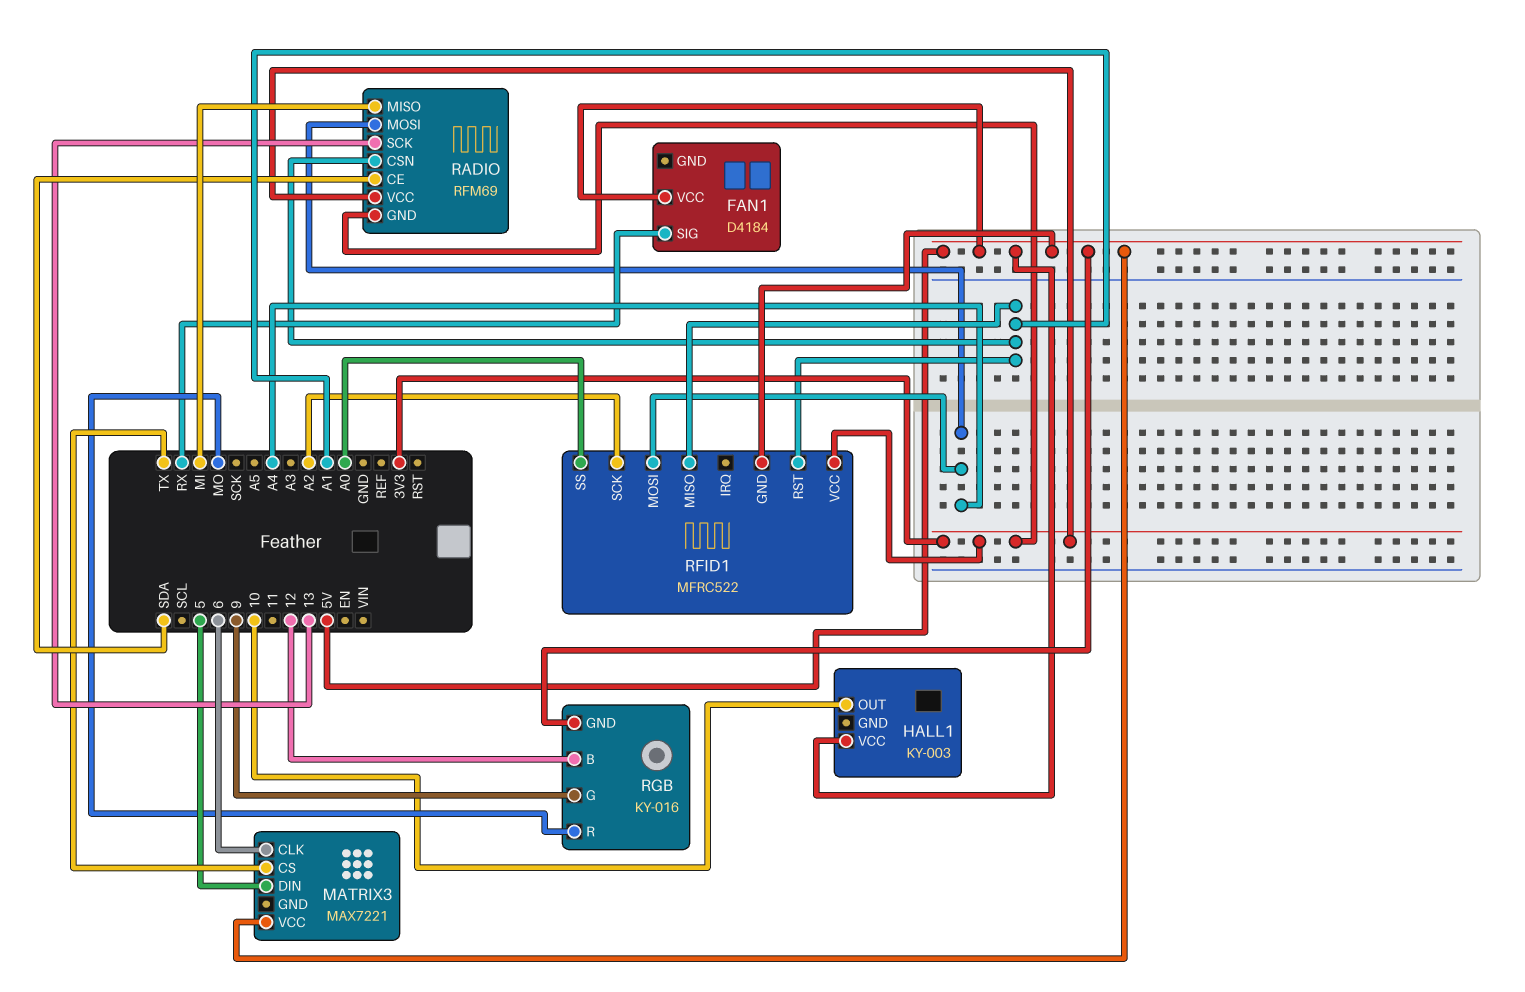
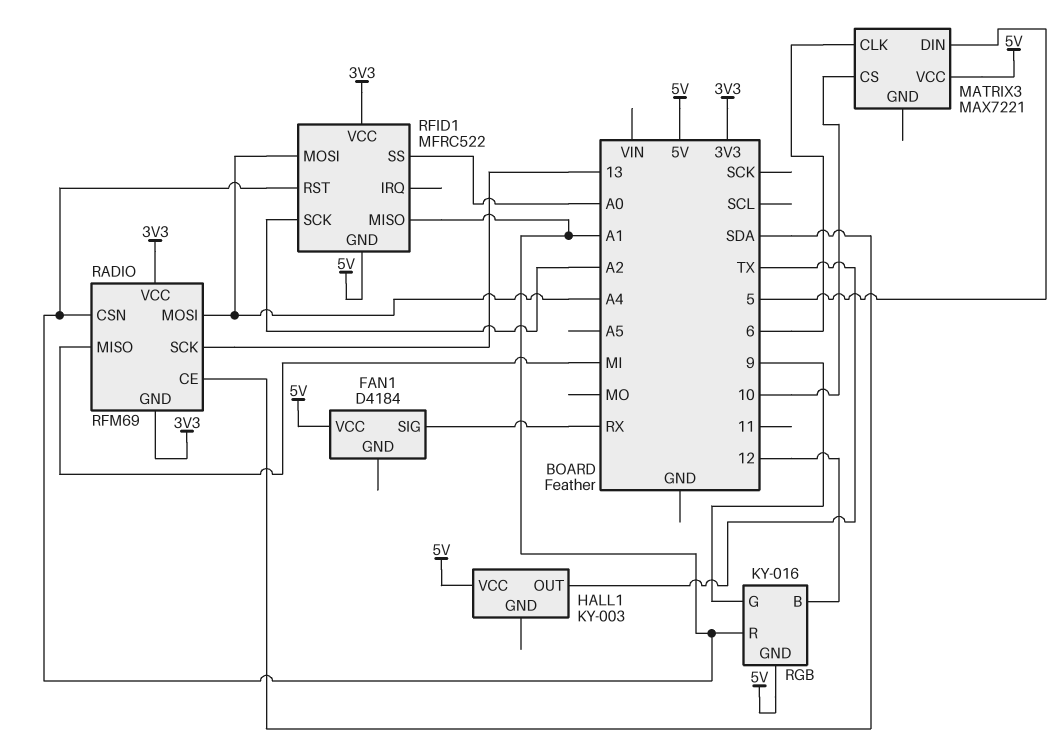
HALL1 pin OUT: 10 -> TX
MATRIX3 pin CS: TX -> 10
RGB pin R: MO -> A1

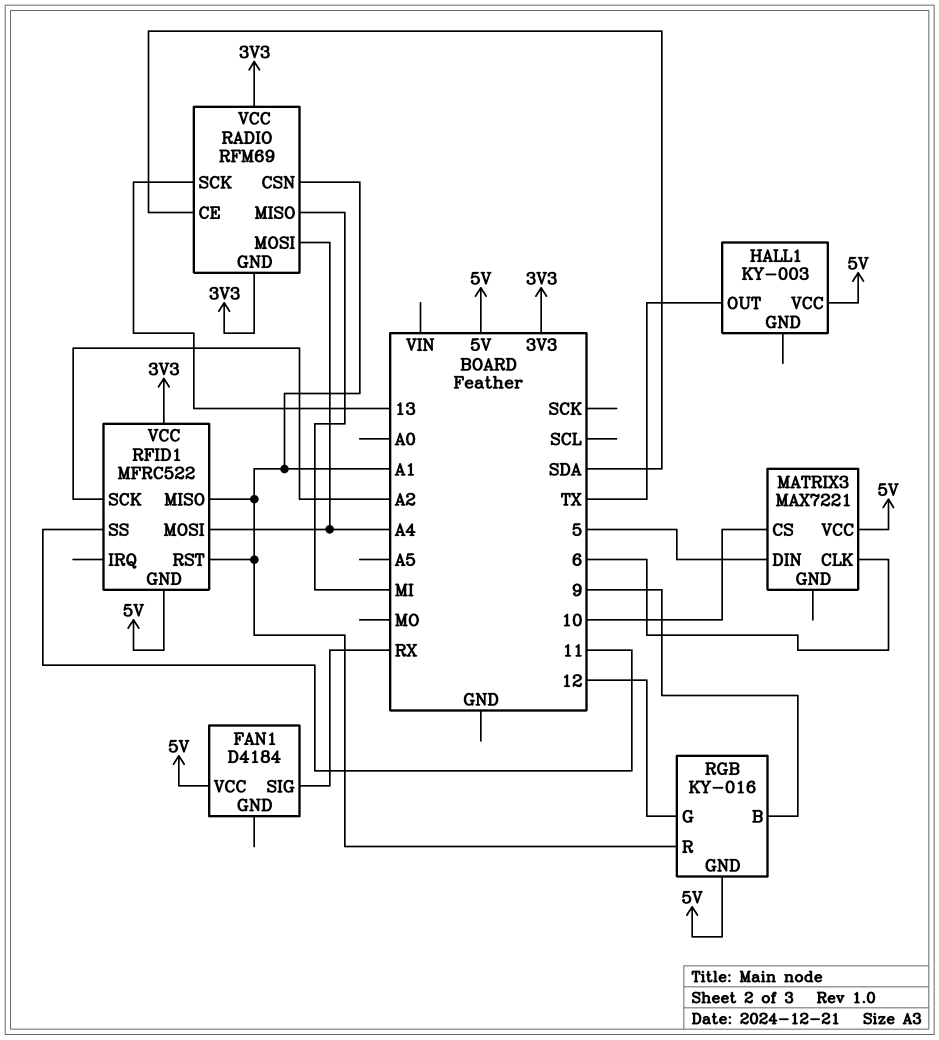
RFID1 pin SS: A0 -> 11
RGB pin B: 12 -> 9
RGB pin G: 9 -> 12

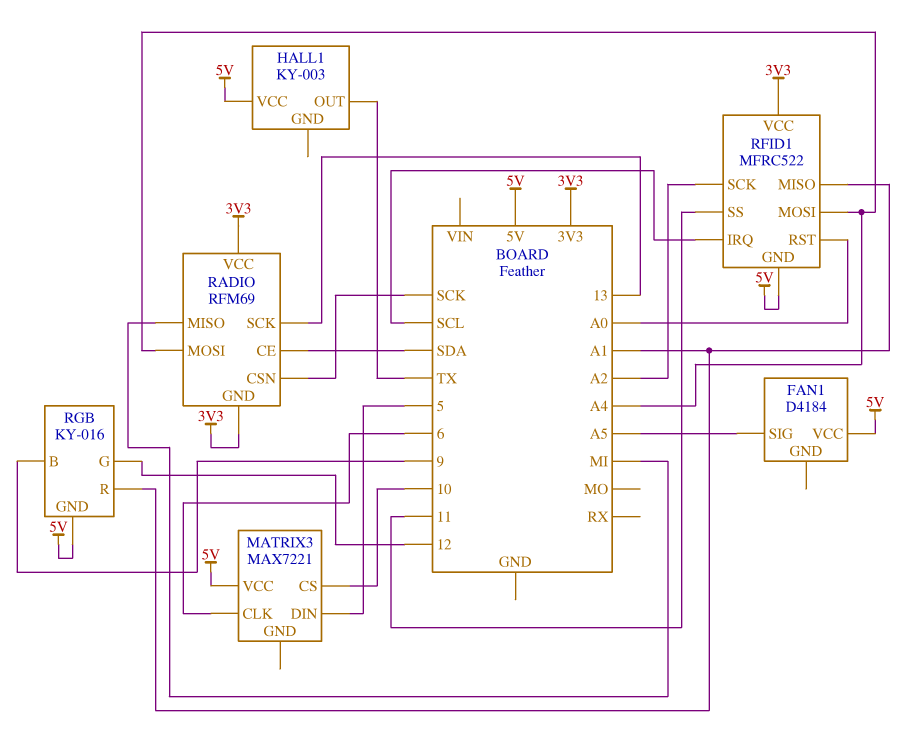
FAN1 pin SIG: RX -> A5
RADIO pin CSN: A1 -> SCK
RFID1 pin IRQ: none -> SCL
RFID1 pin RST: A1 -> A0

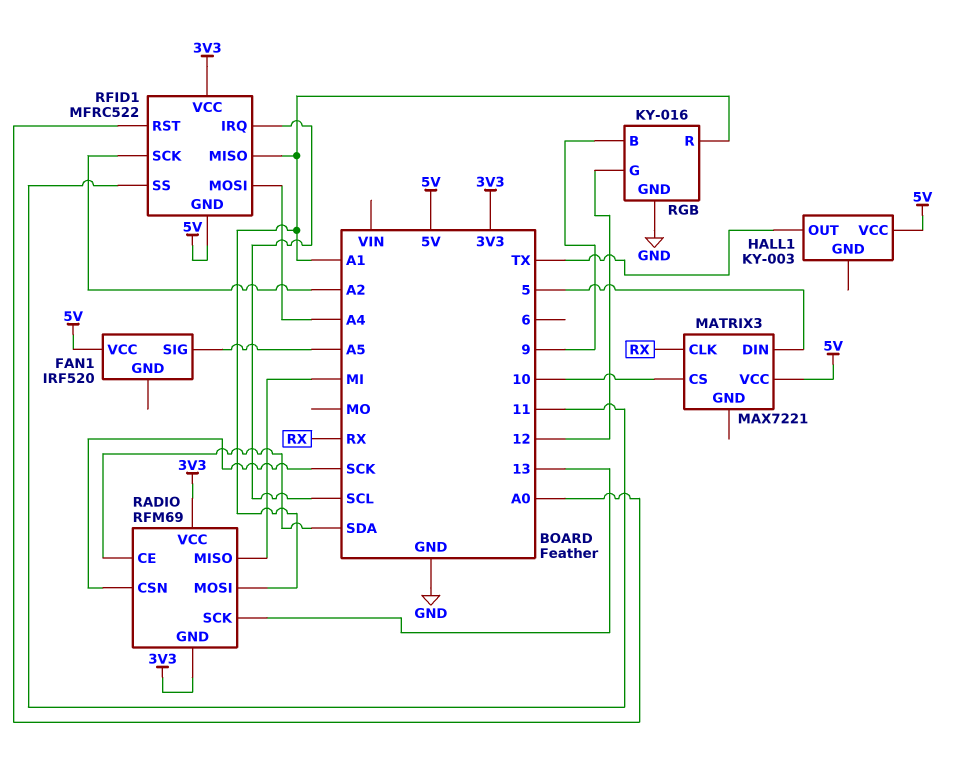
FAN1: D4184 -> IRF520
MATRIX3 pin CLK: 6 -> RX
RADIO pin MOSI: A4 -> A1
RGB pin GND: 5V -> GND

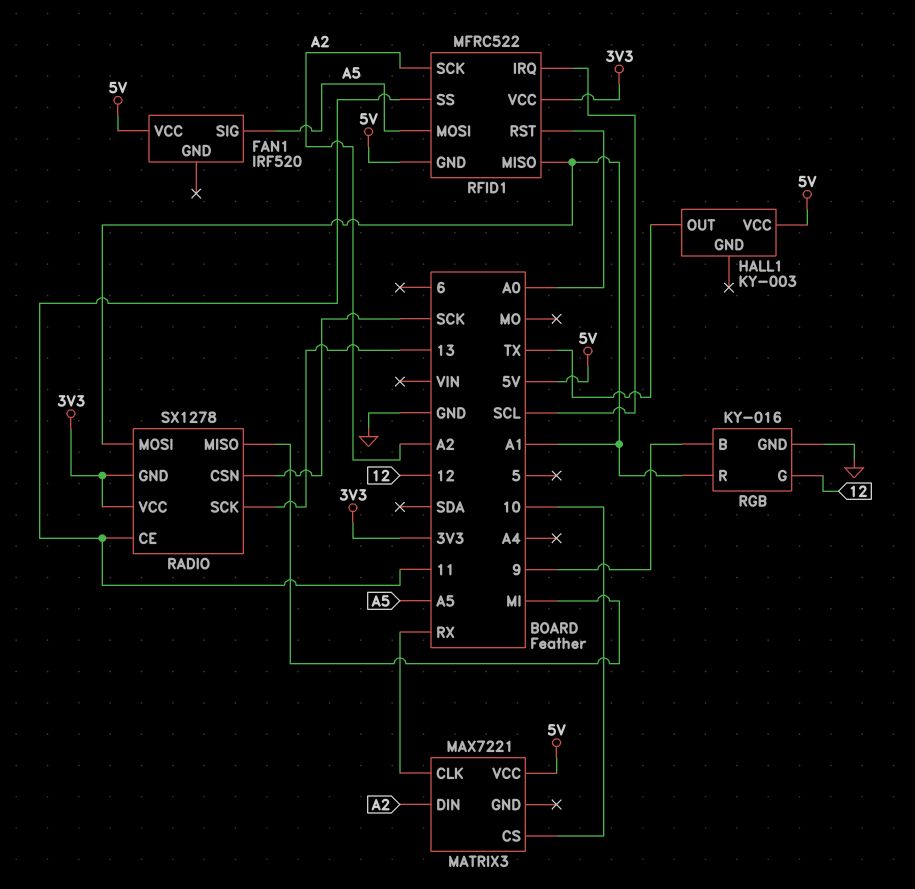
MATRIX3 pin DIN: 5 -> A2
RADIO: RFM69 -> SX1278
RADIO pin CE: SDA -> 11
RFID1 pin MOSI: A4 -> A5

